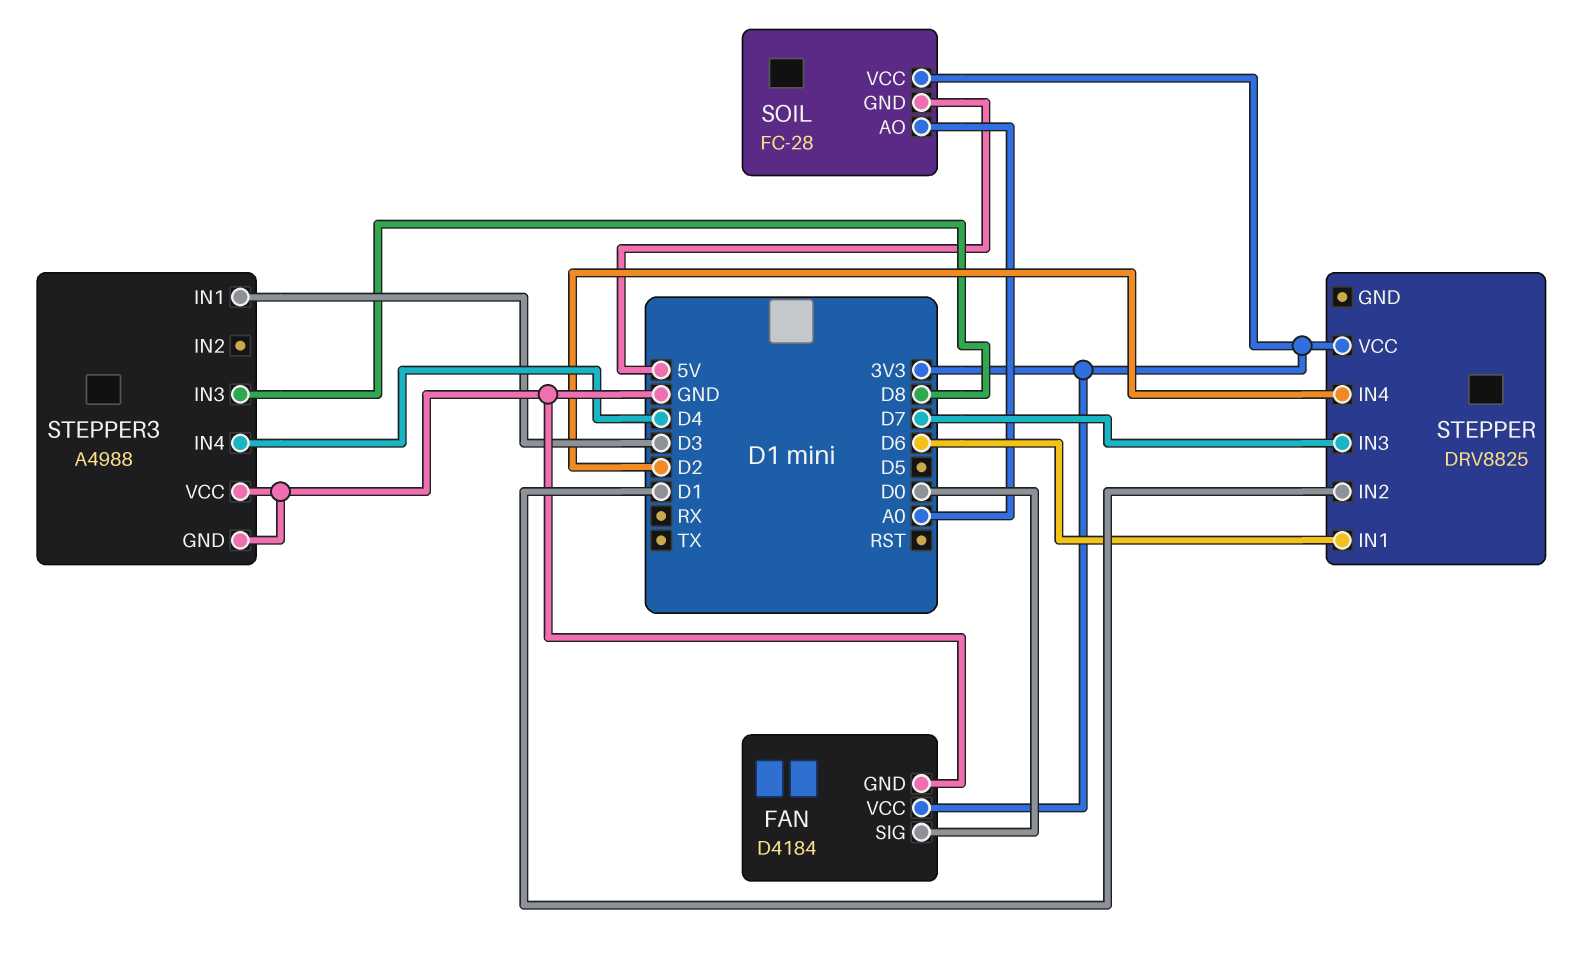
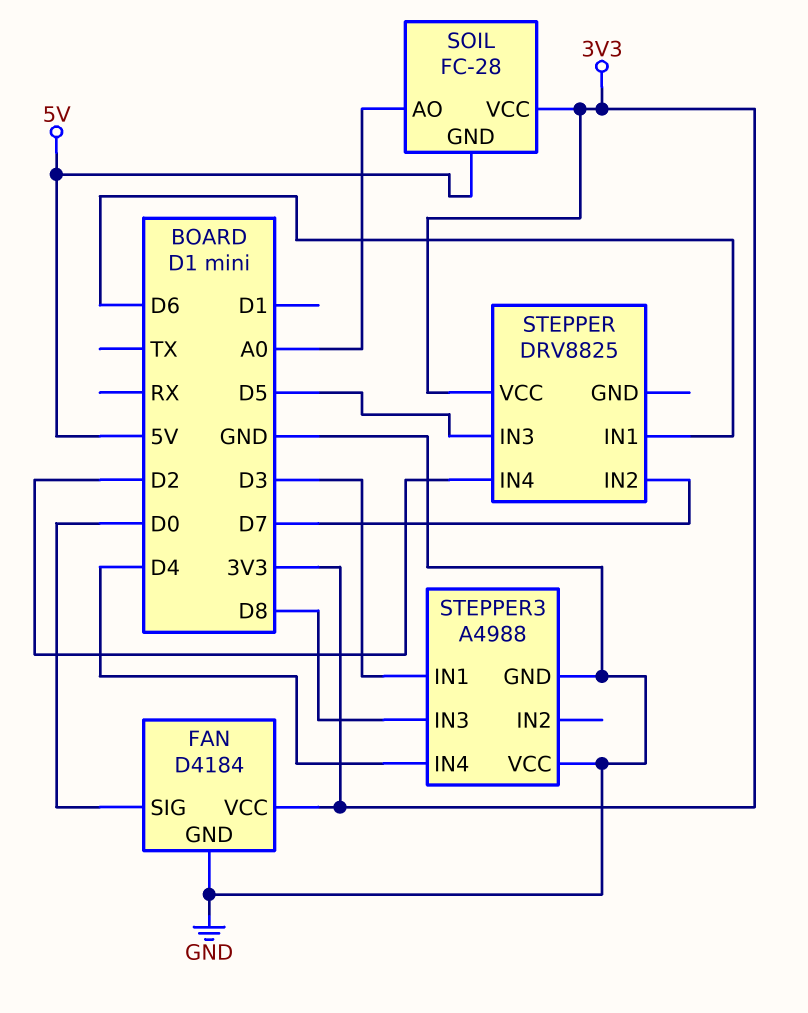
STEPPER pin IN2: D1 -> D7
STEPPER pin IN3: D7 -> D5

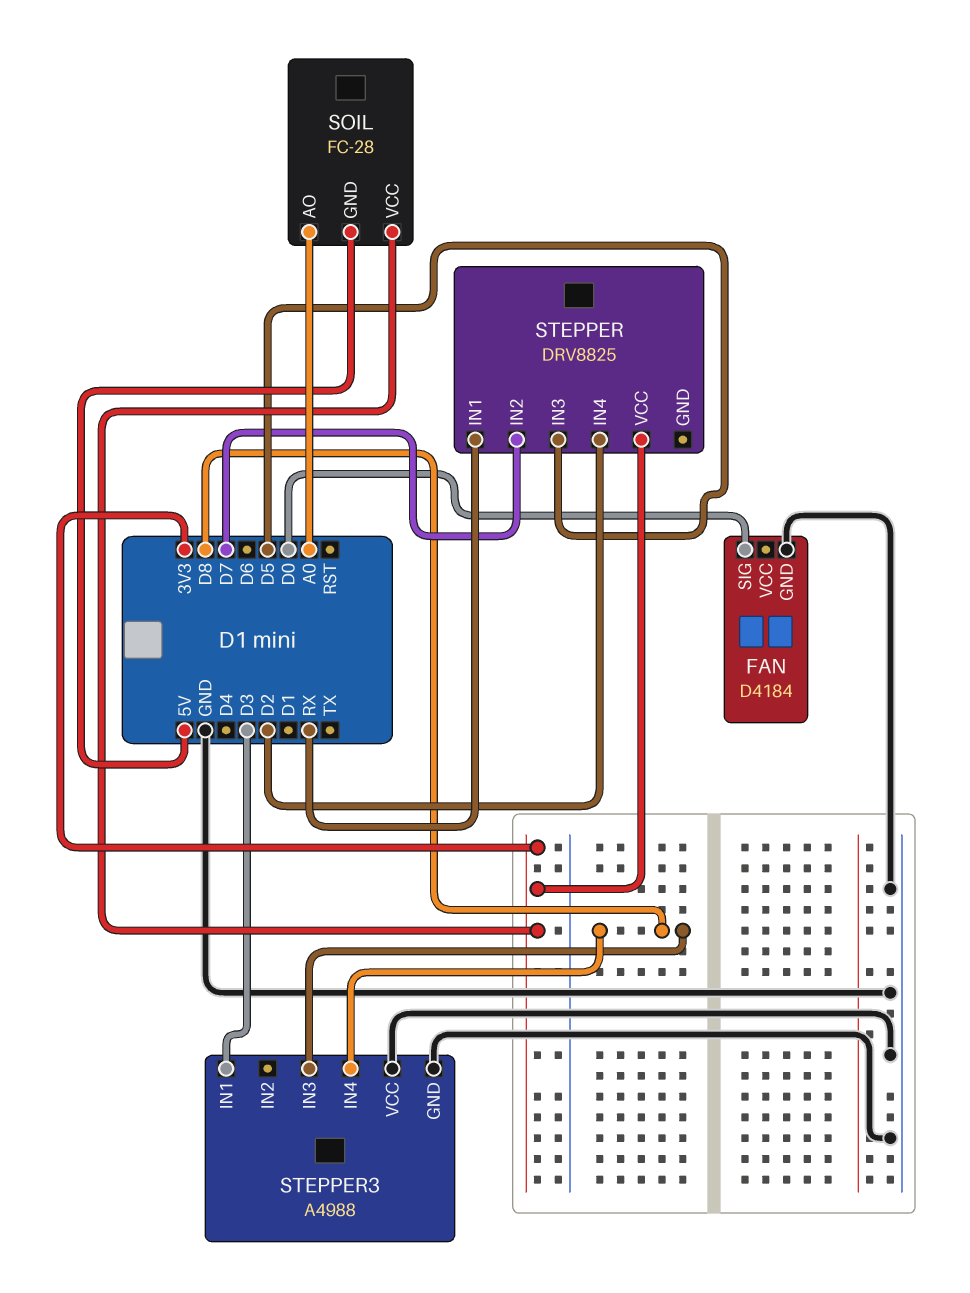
FAN pin VCC: 3V3 -> none
STEPPER pin IN1: D6 -> RX
STEPPER3 pin IN4: D4 -> D8

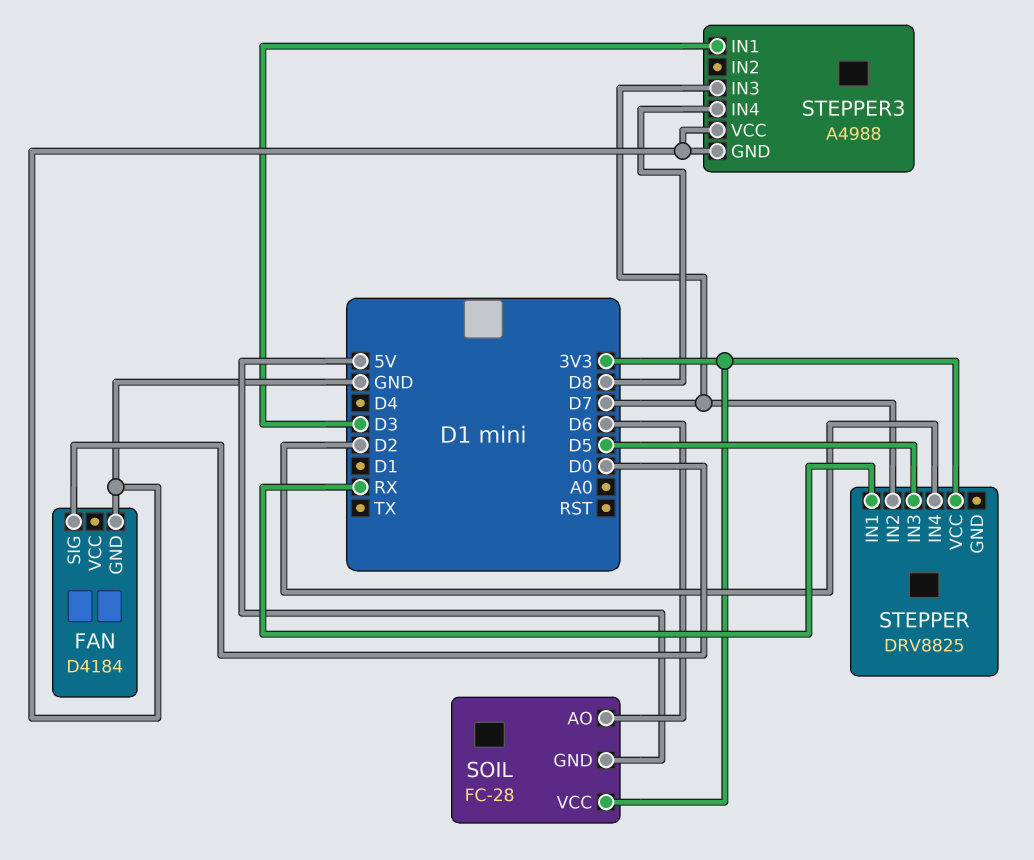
SOIL pin AO: A0 -> D6
STEPPER3 pin IN3: D8 -> D7

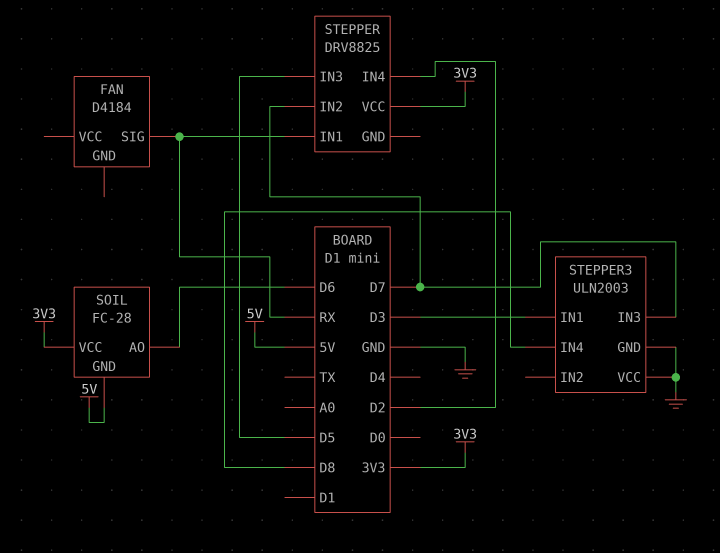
FAN pin GND: GND -> none
FAN pin SIG: D0 -> RX
STEPPER3: A4988 -> ULN2003

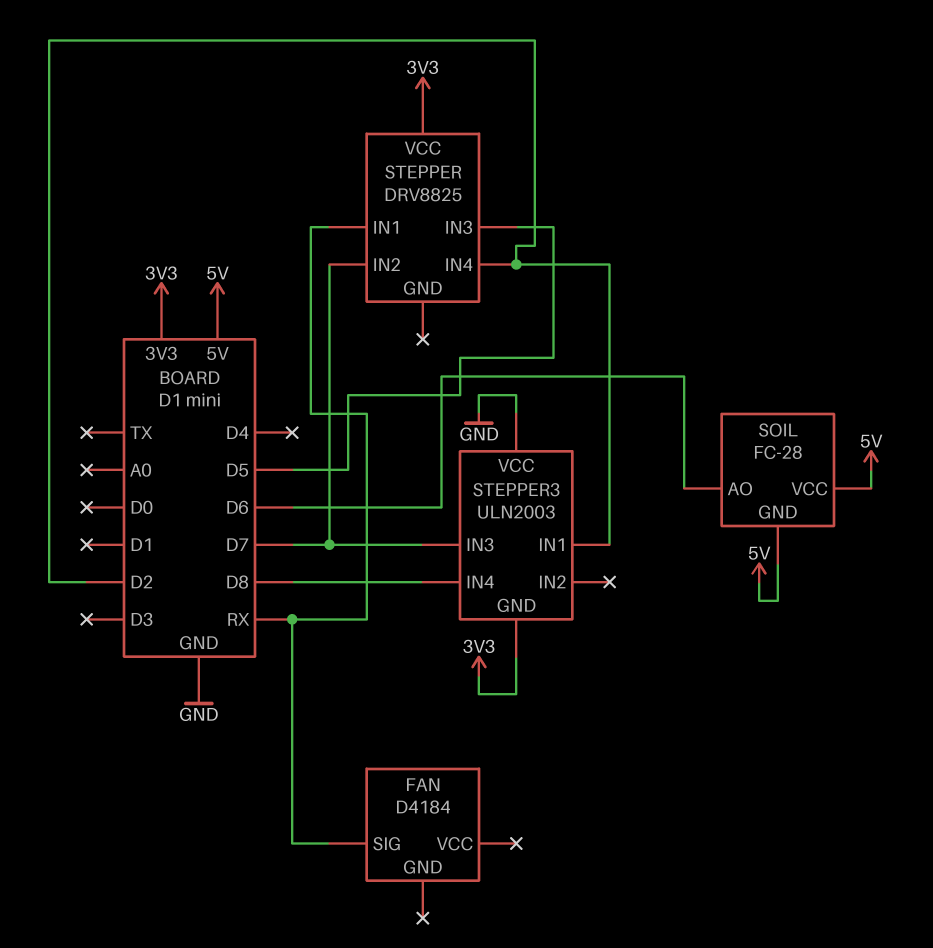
SOIL pin VCC: 3V3 -> 5V
STEPPER3 pin GND: GND -> 3V3
STEPPER3 pin IN1: D3 -> D2

